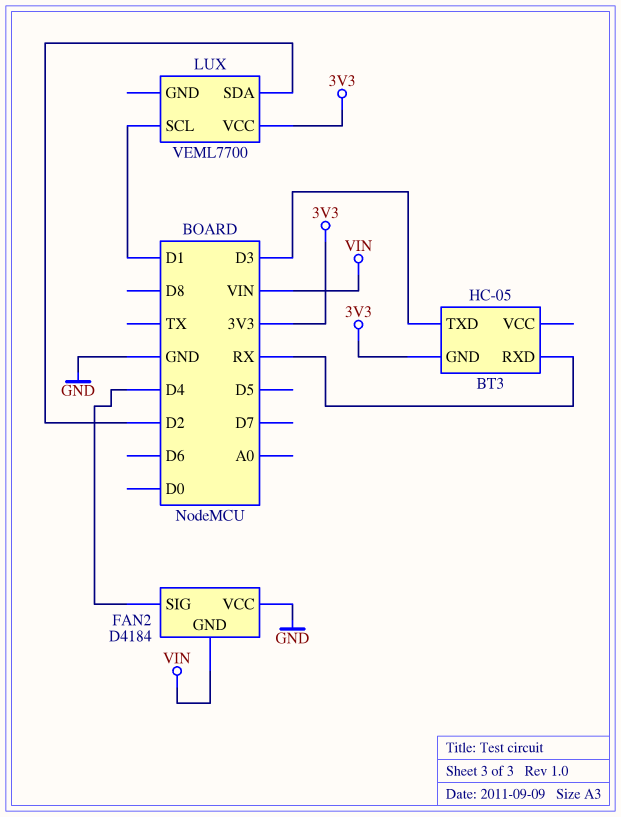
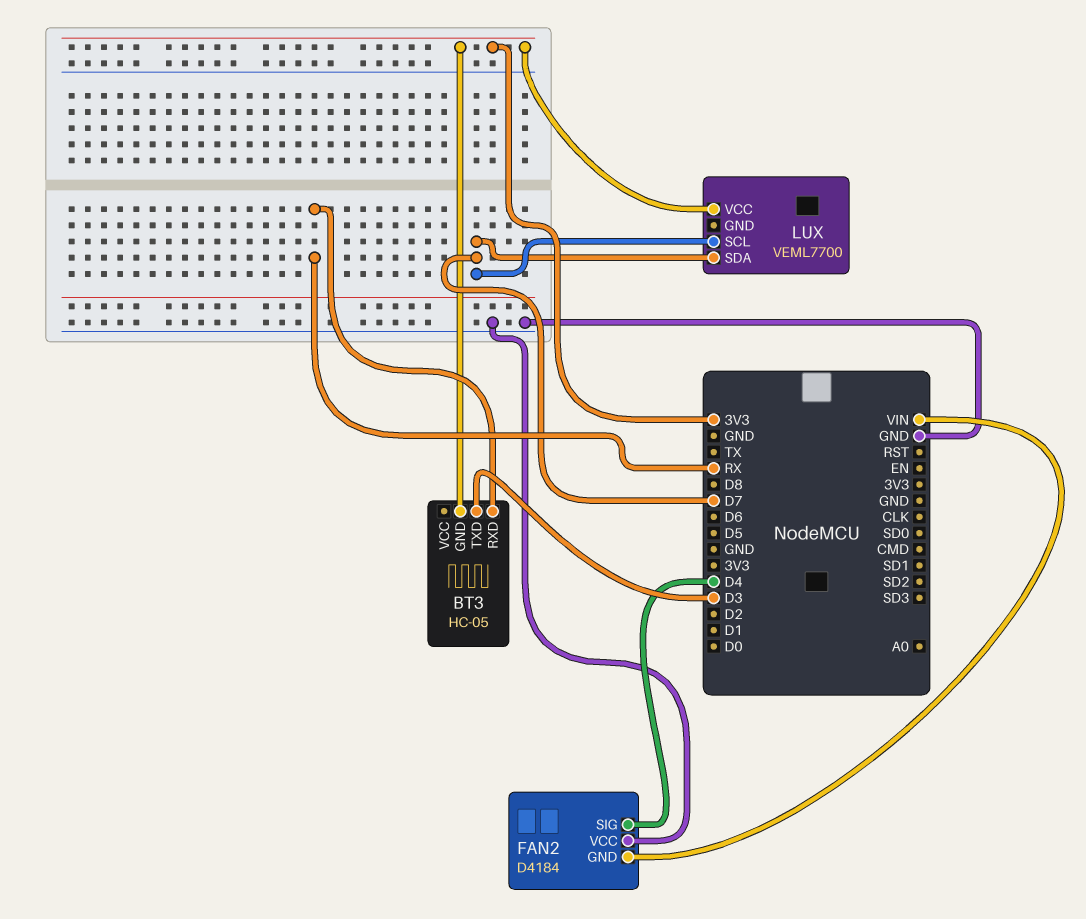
LUX pin SCL: D1 -> D7
LUX pin SDA: D2 -> D7

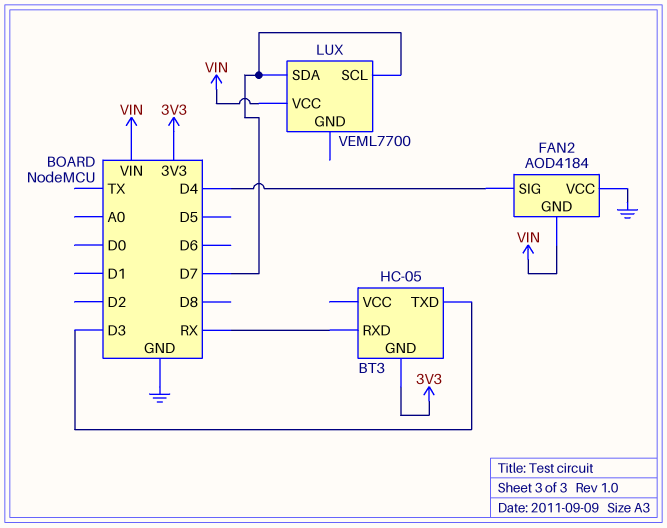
FAN2: D4184 -> AOD4184
LUX pin VCC: 3V3 -> VIN

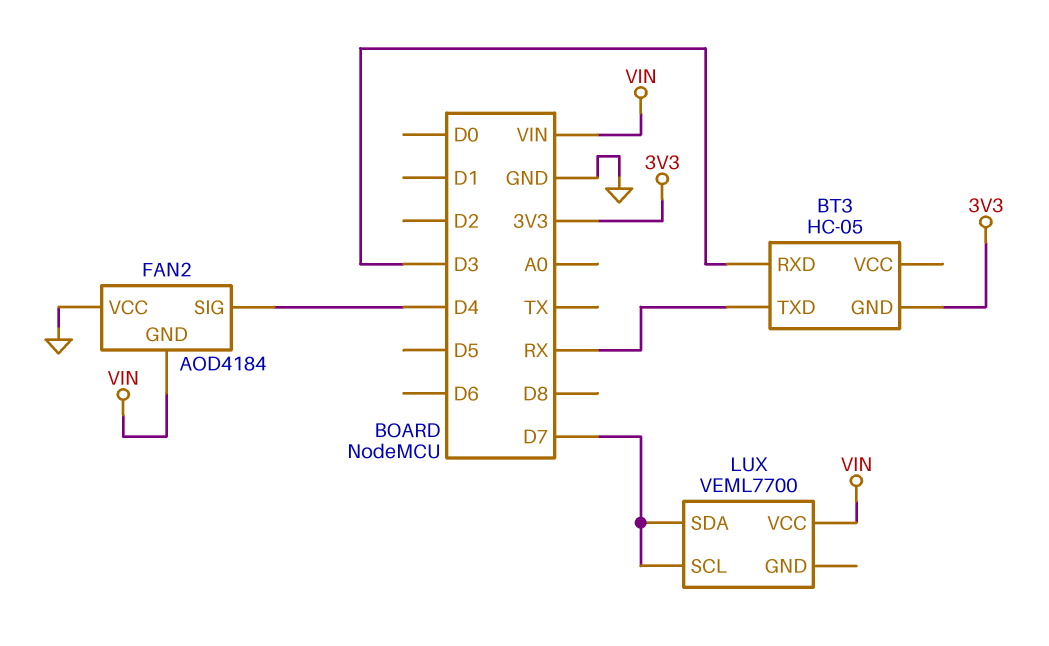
BT3 pin RXD: RX -> D3
BT3 pin TXD: D3 -> RX

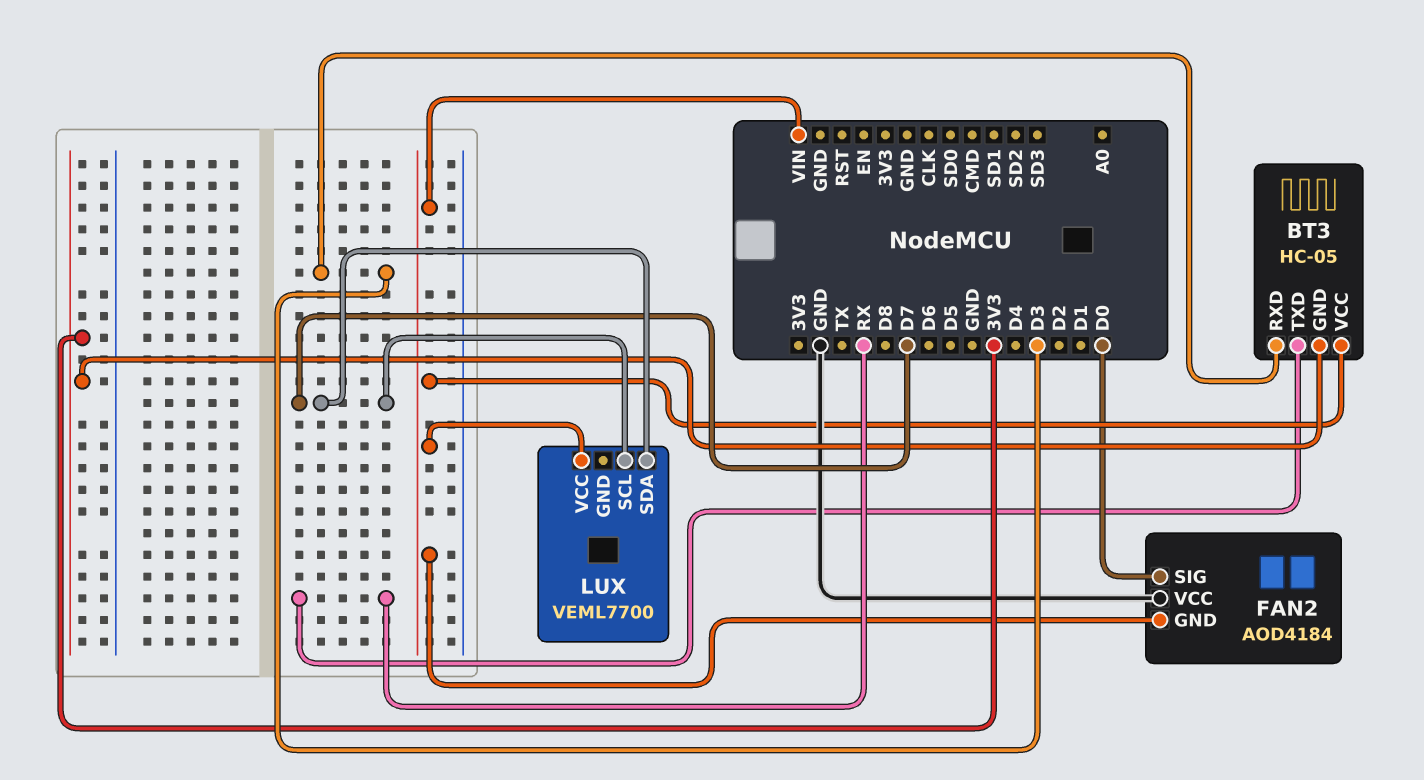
BT3 pin VCC: none -> VIN
FAN2 pin SIG: D4 -> D0

